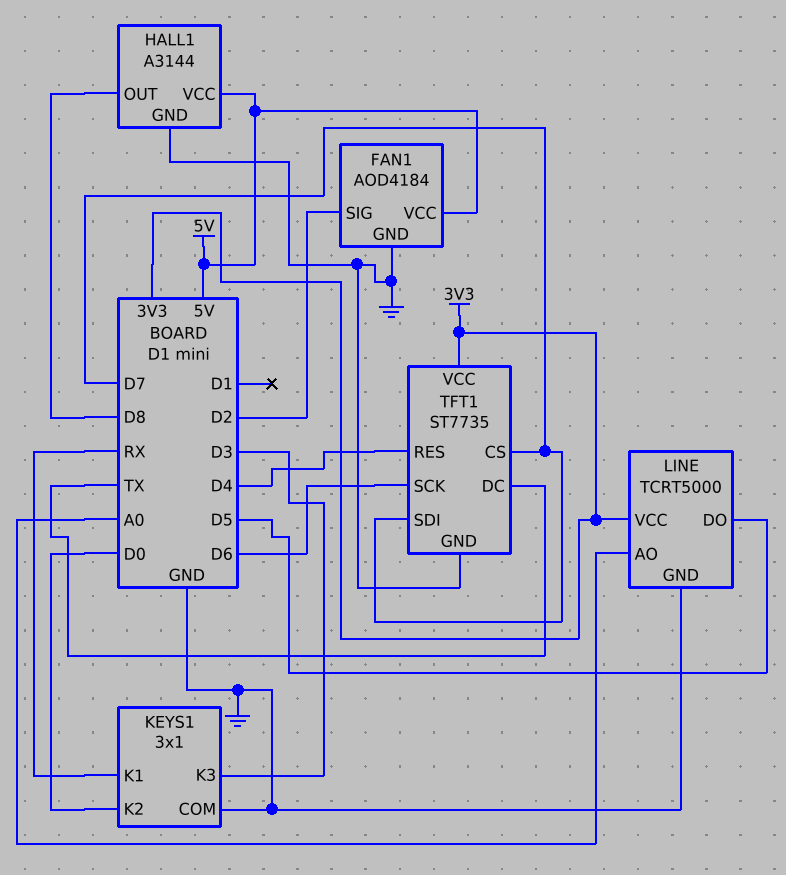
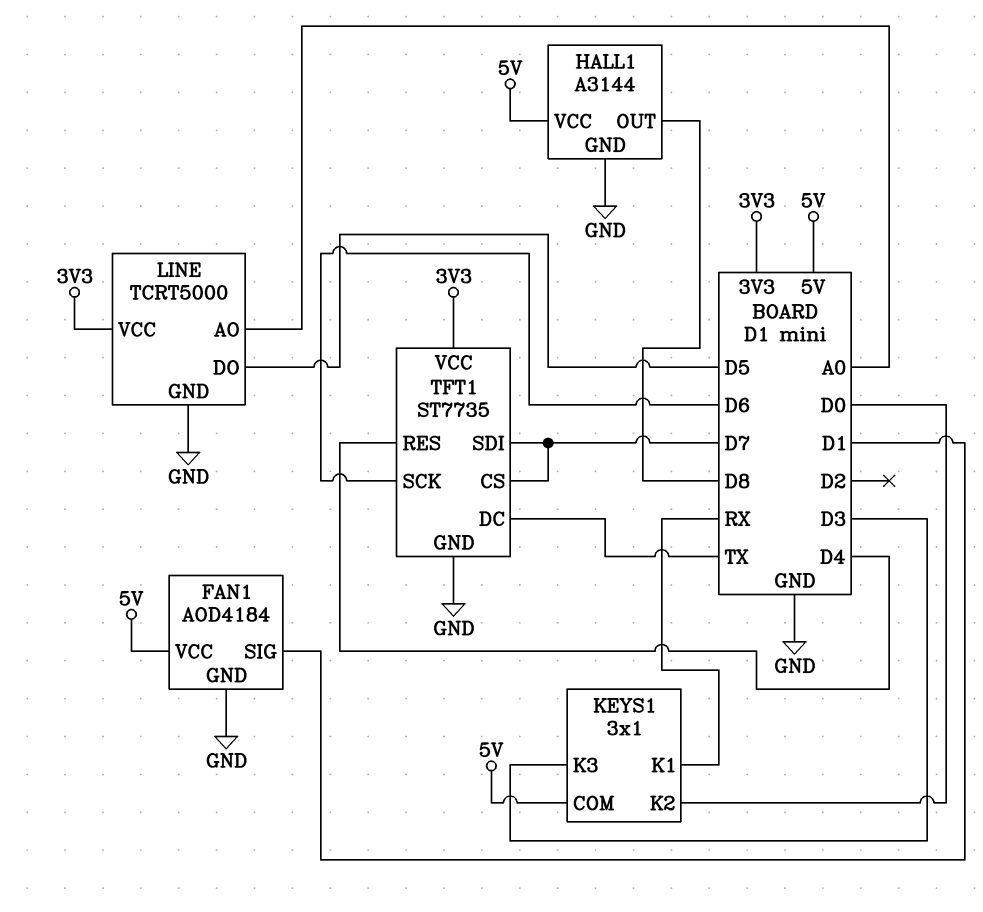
FAN1 pin SIG: D2 -> D1
KEYS1 pin COM: GND -> 5V

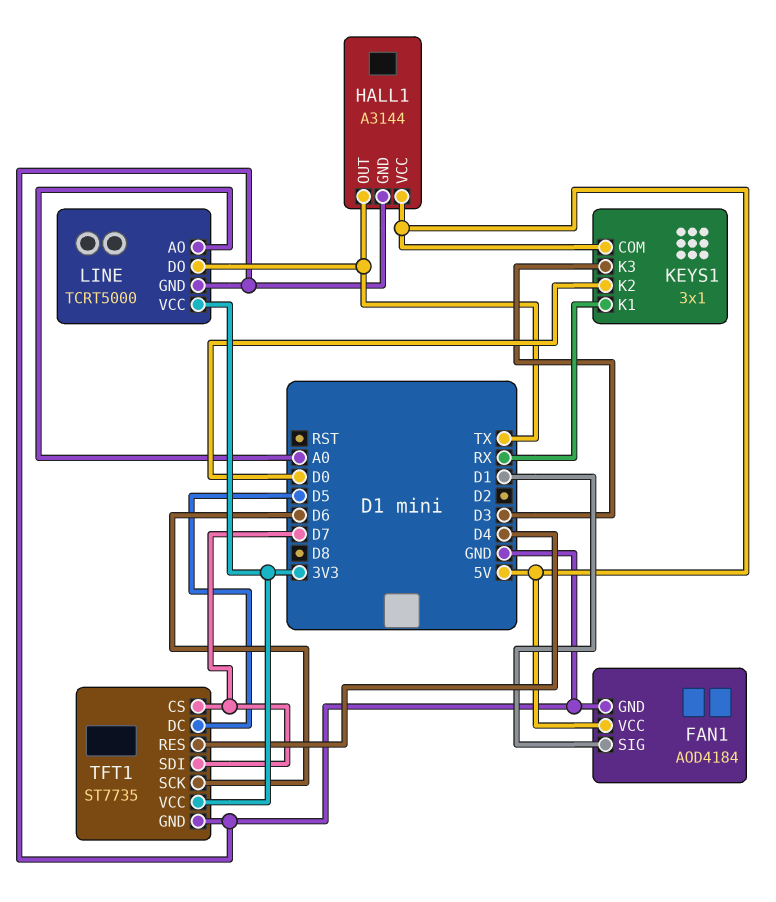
HALL1 pin OUT: D8 -> TX
LINE pin DO: D5 -> TX
TFT1 pin DC: TX -> D5

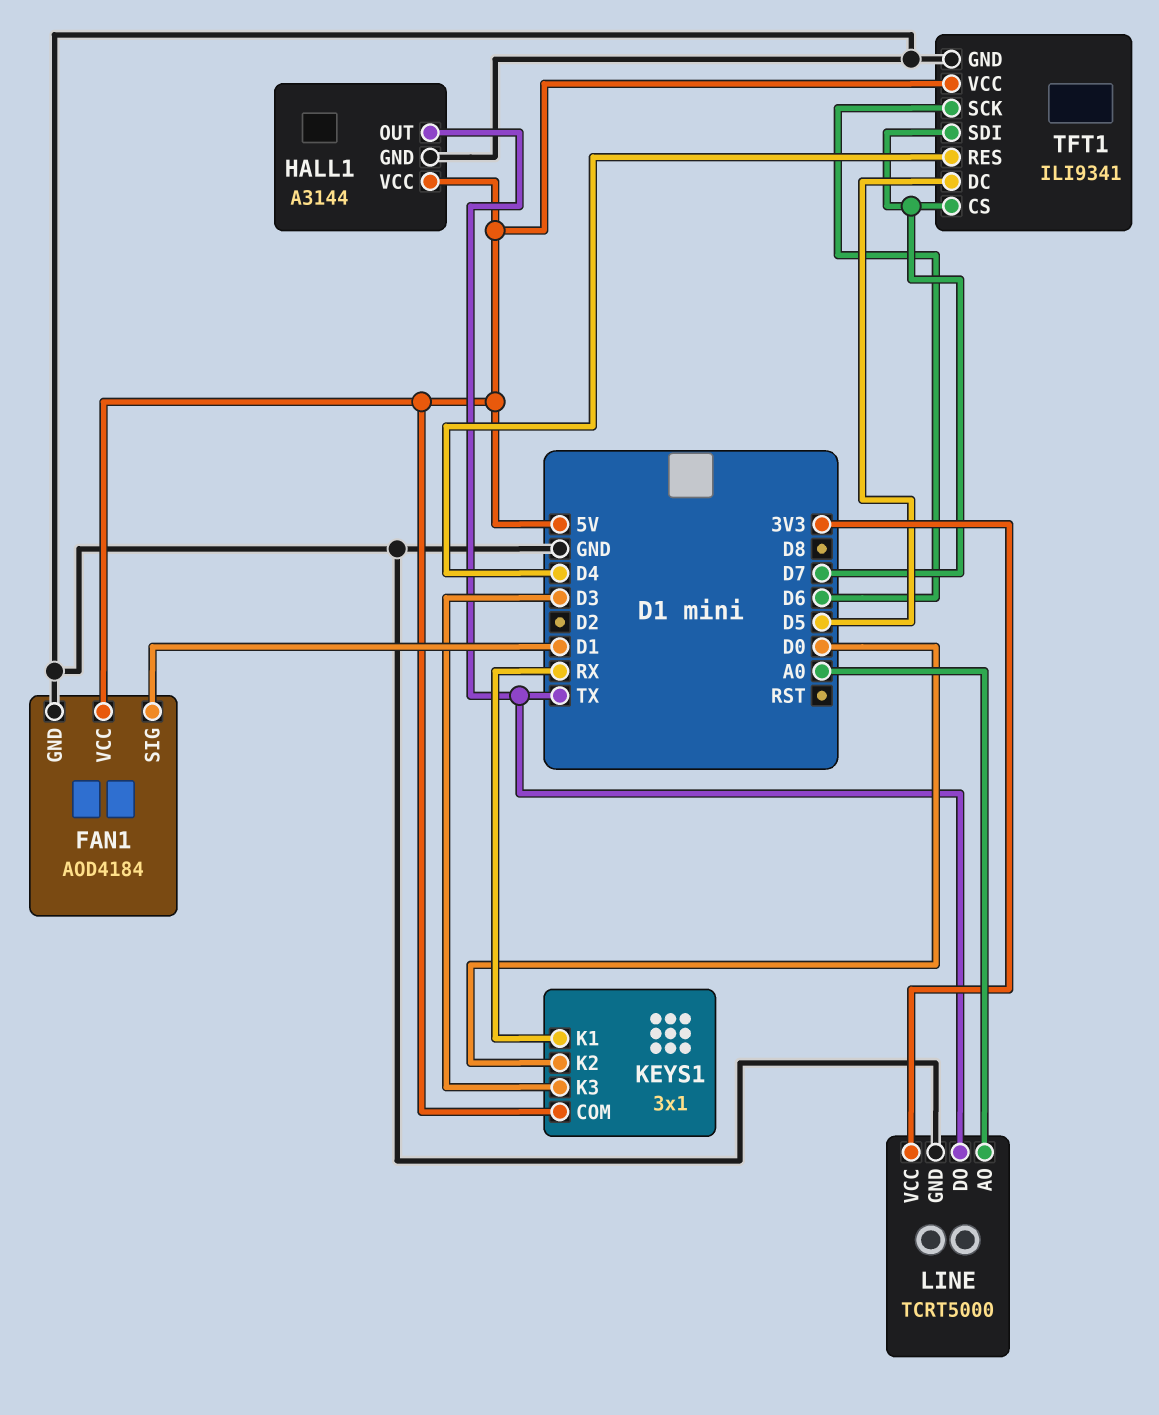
TFT1: ST7735 -> ILI9341
TFT1 pin VCC: 3V3 -> 5V

